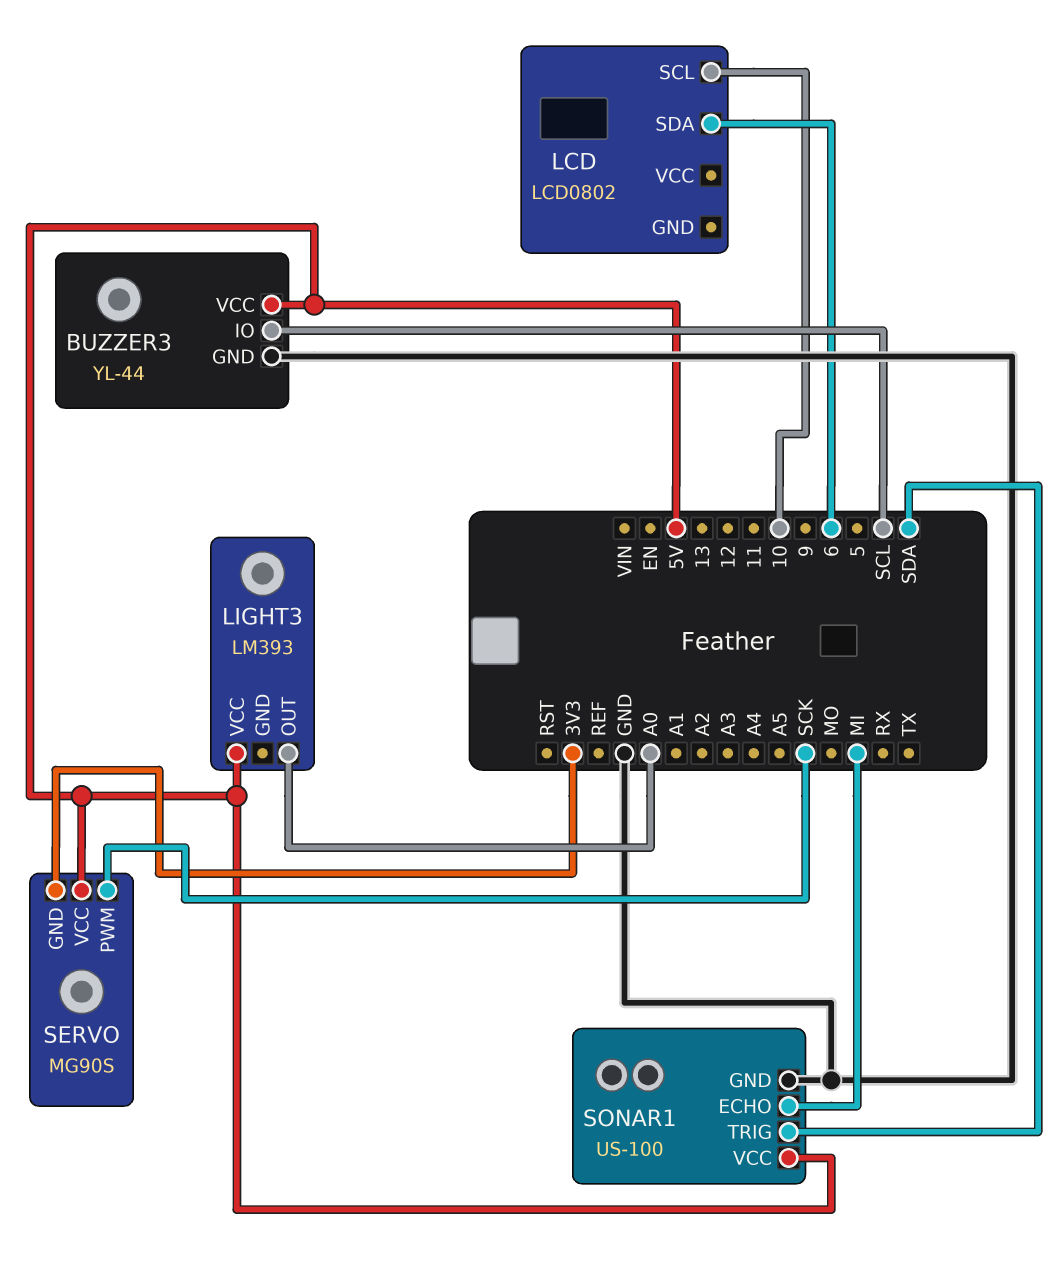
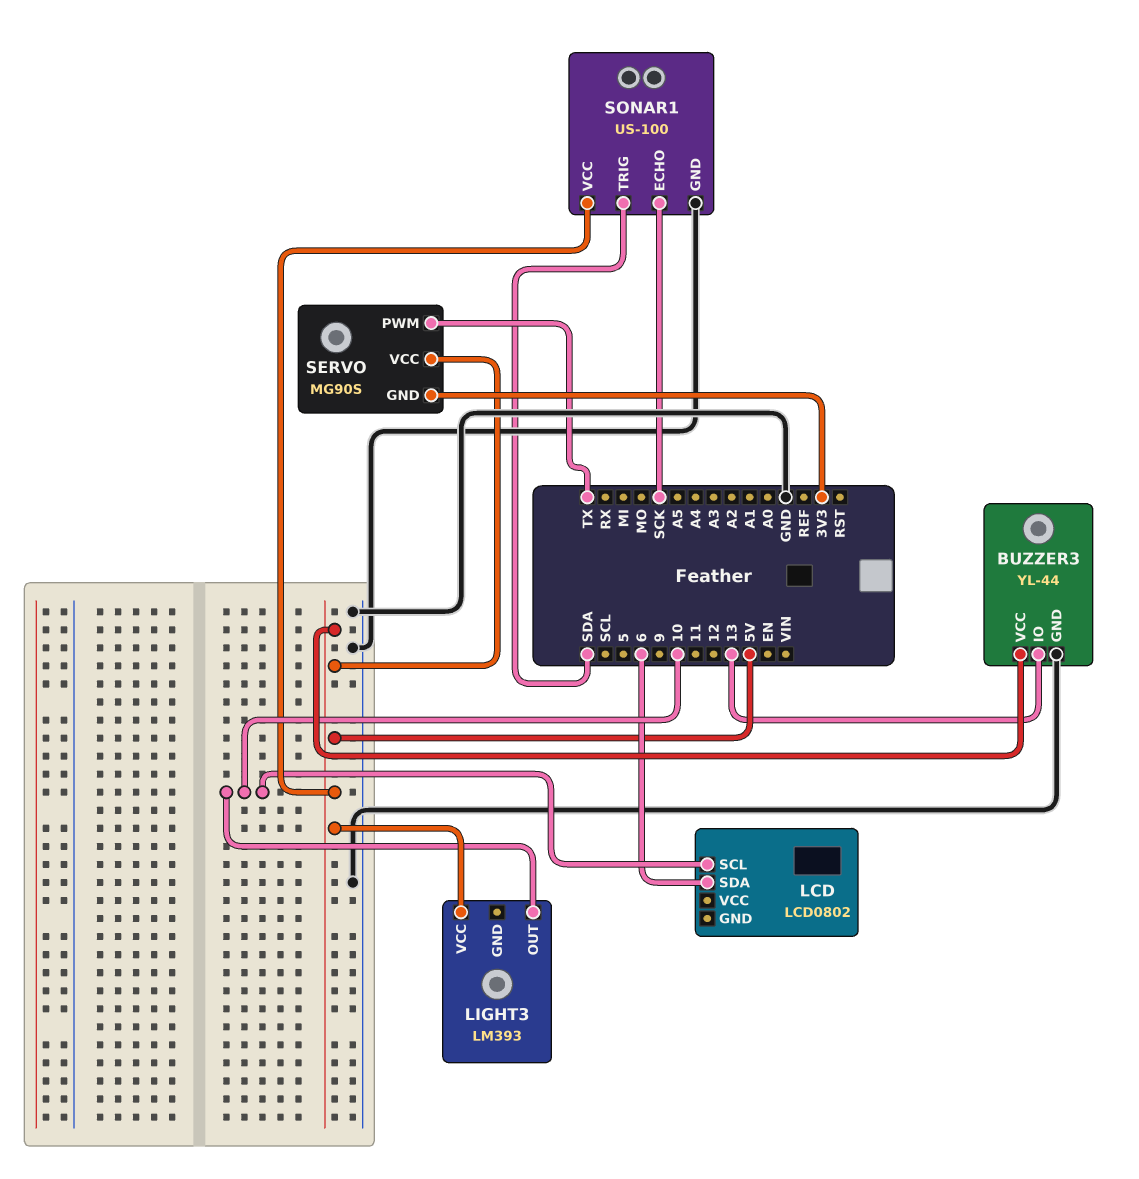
BUZZER3 pin IO: SCL -> 13
LIGHT3 pin OUT: A0 -> 10
SERVO pin PWM: SCK -> TX
SONAR1 pin ECHO: MI -> SCK

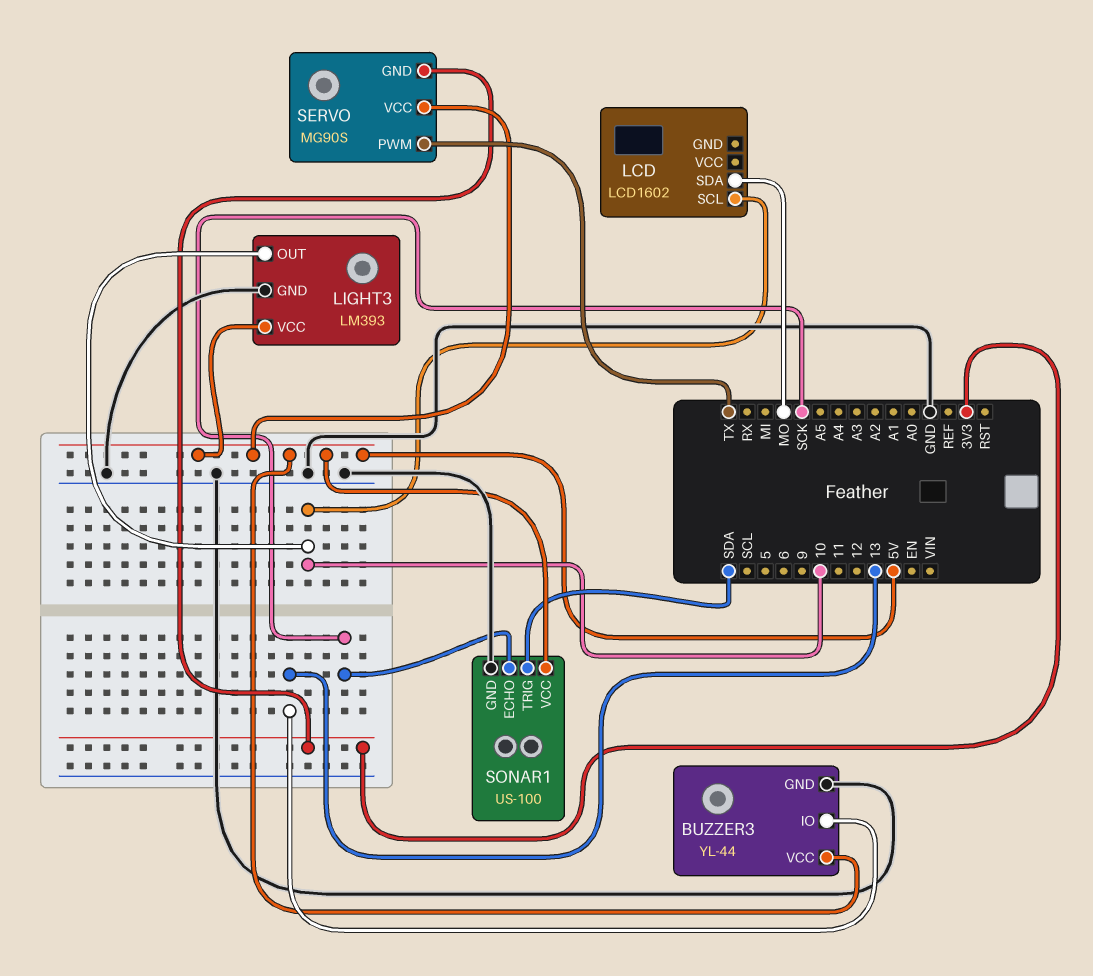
LCD: LCD0802 -> LCD1602
LCD pin SDA: 6 -> MO
LIGHT3 pin GND: none -> GND

